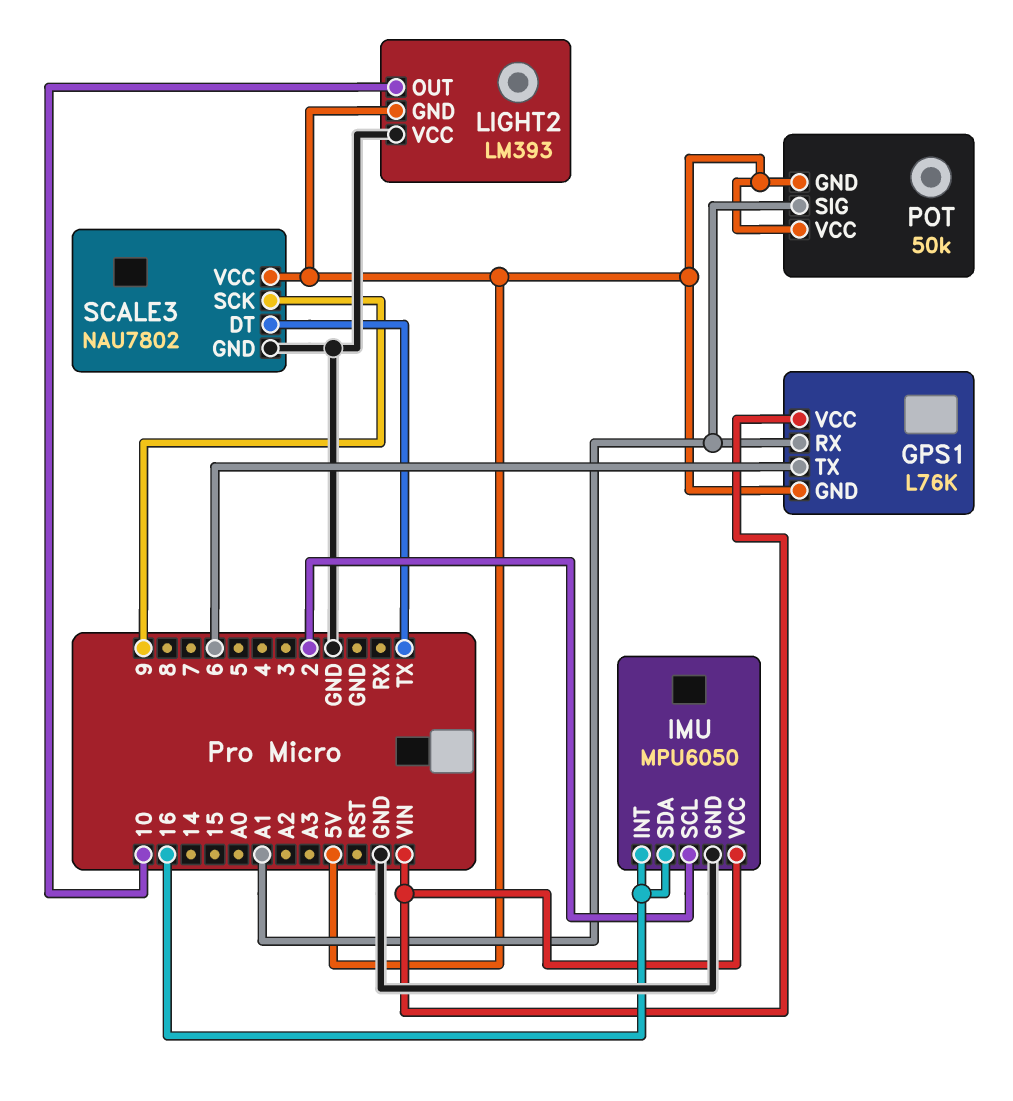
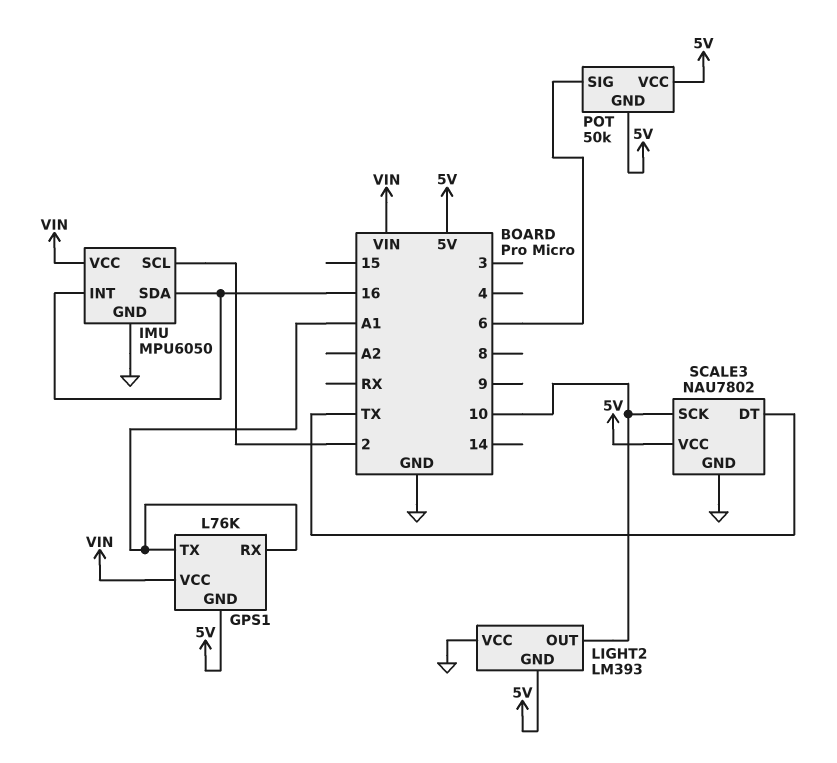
GPS1 pin TX: 6 -> A1
POT pin SIG: A1 -> 6
SCALE3 pin SCK: 9 -> 10

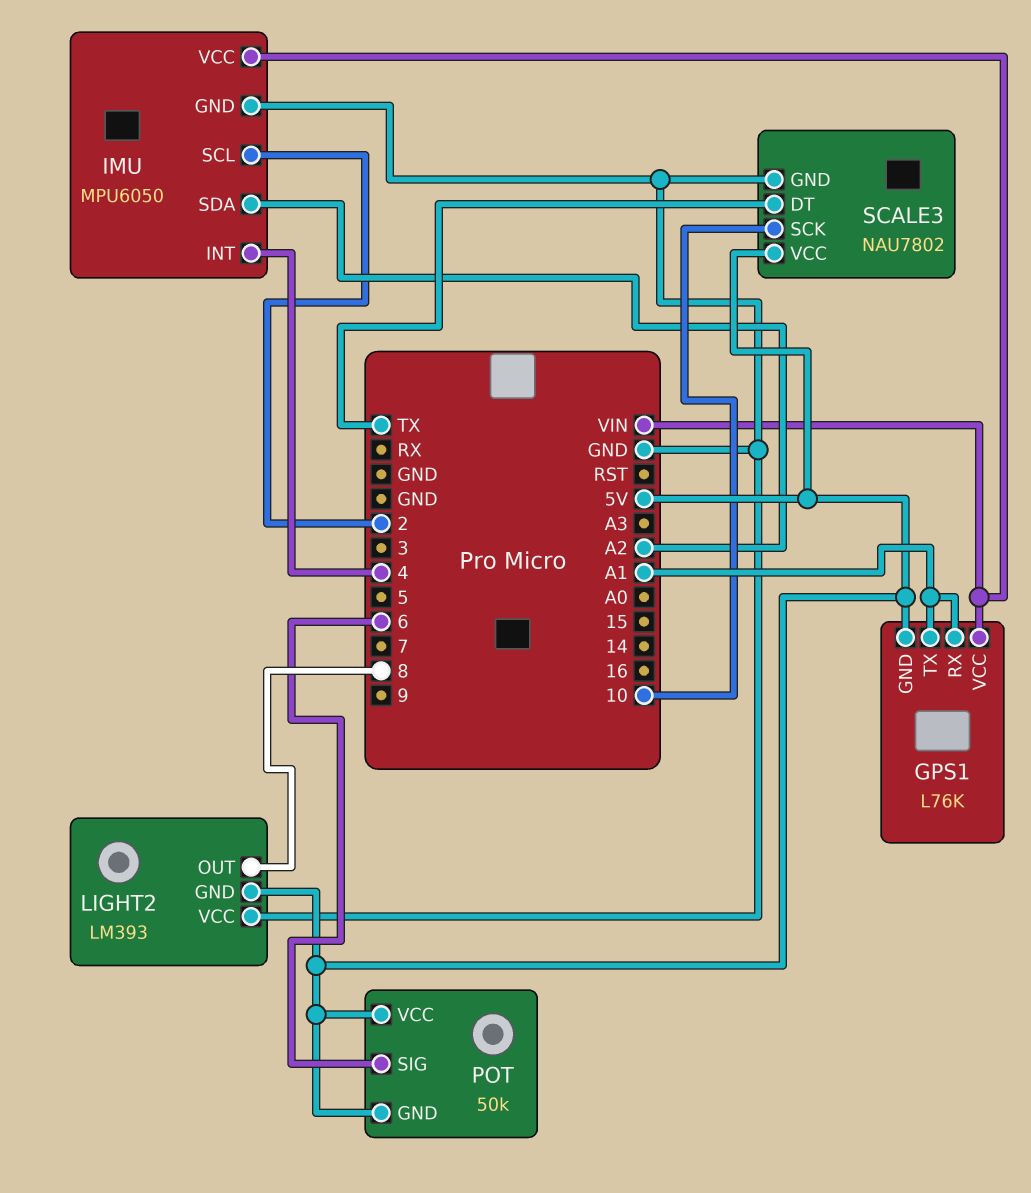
IMU pin INT: 16 -> 4
IMU pin SDA: 16 -> A2
LIGHT2 pin OUT: 10 -> 8

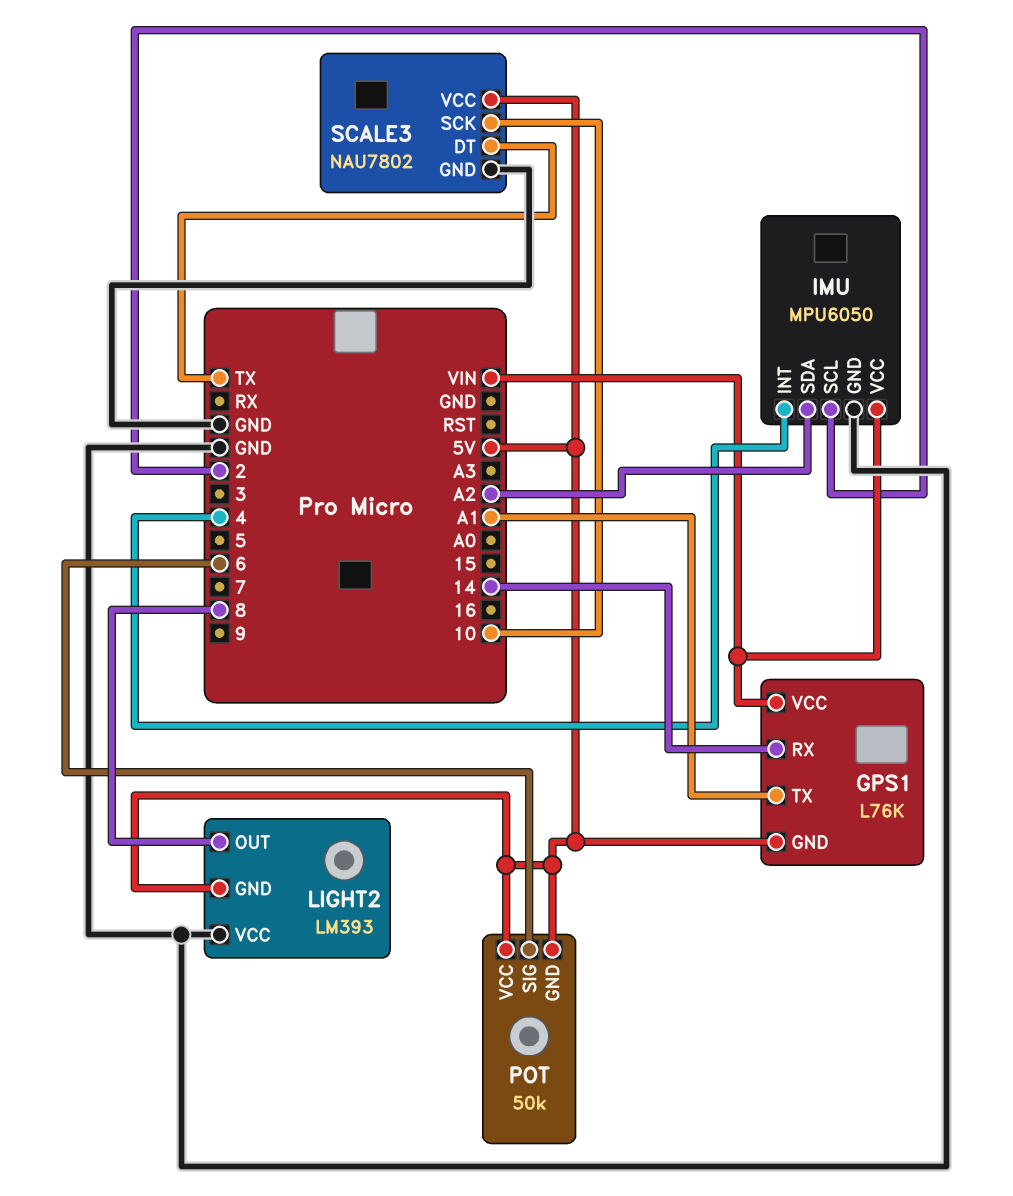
GPS1 pin RX: A1 -> 14

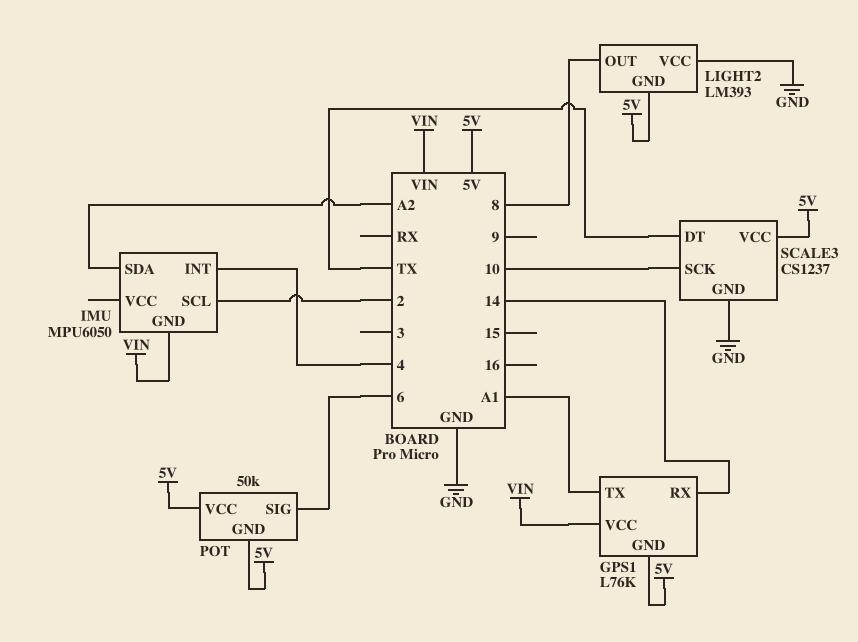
IMU pin GND: GND -> VIN
IMU pin VCC: VIN -> none
SCALE3: NAU7802 -> CS1237

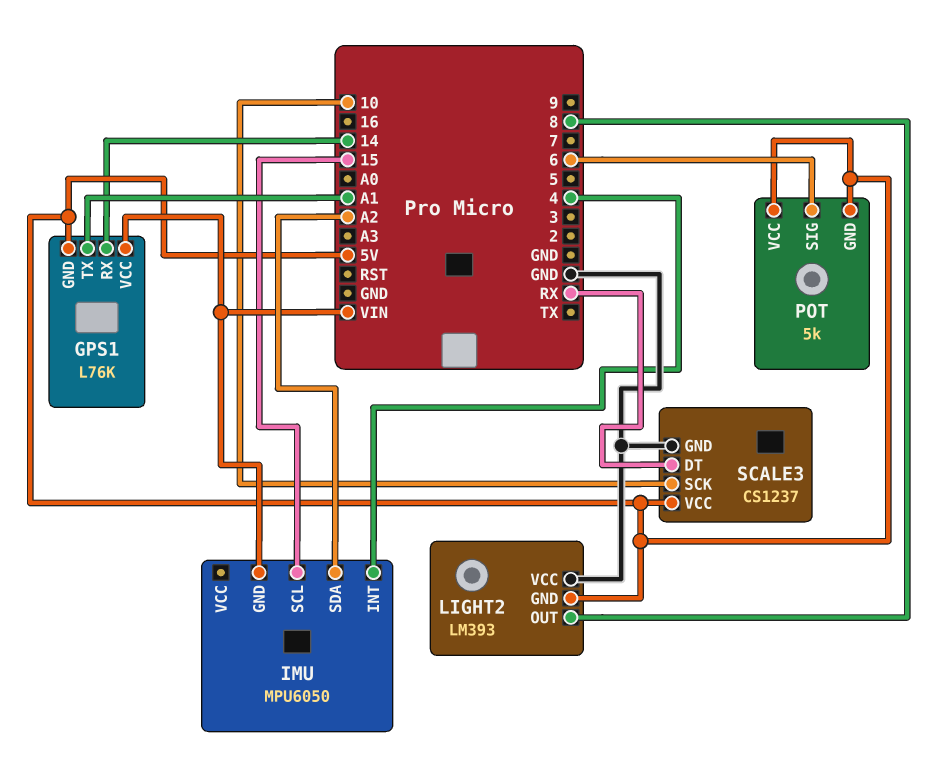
IMU pin SCL: 2 -> 15
POT: 50k -> 5k
SCALE3 pin DT: TX -> RX

